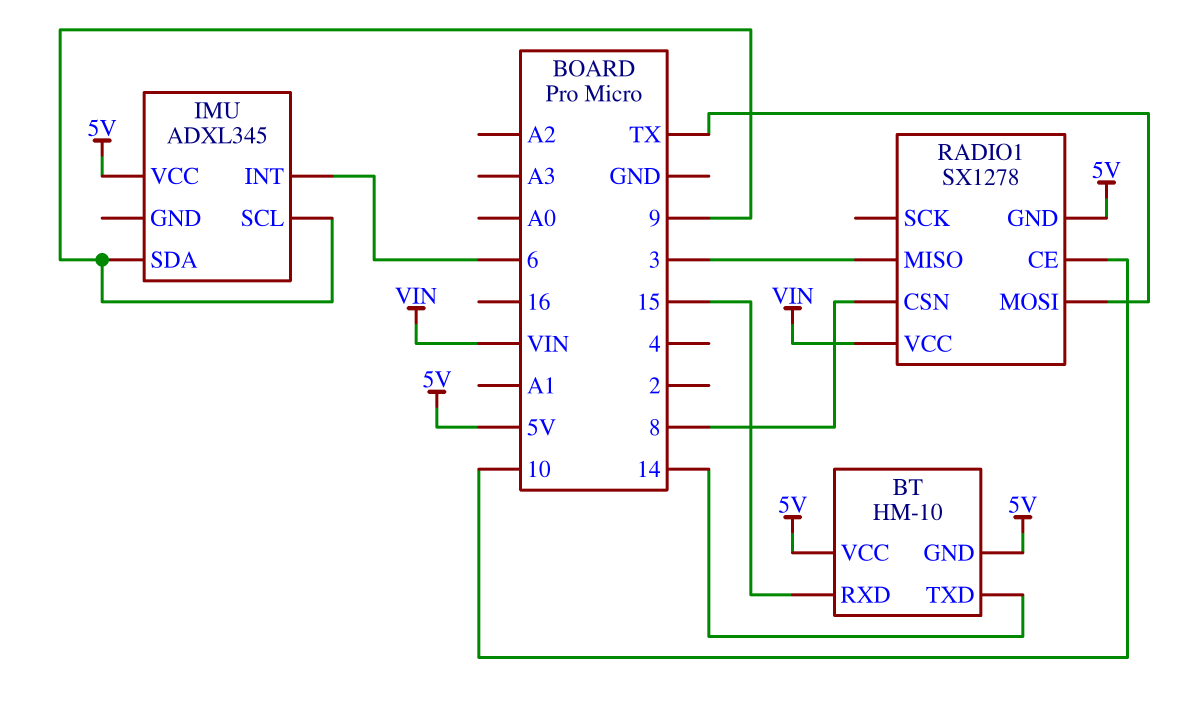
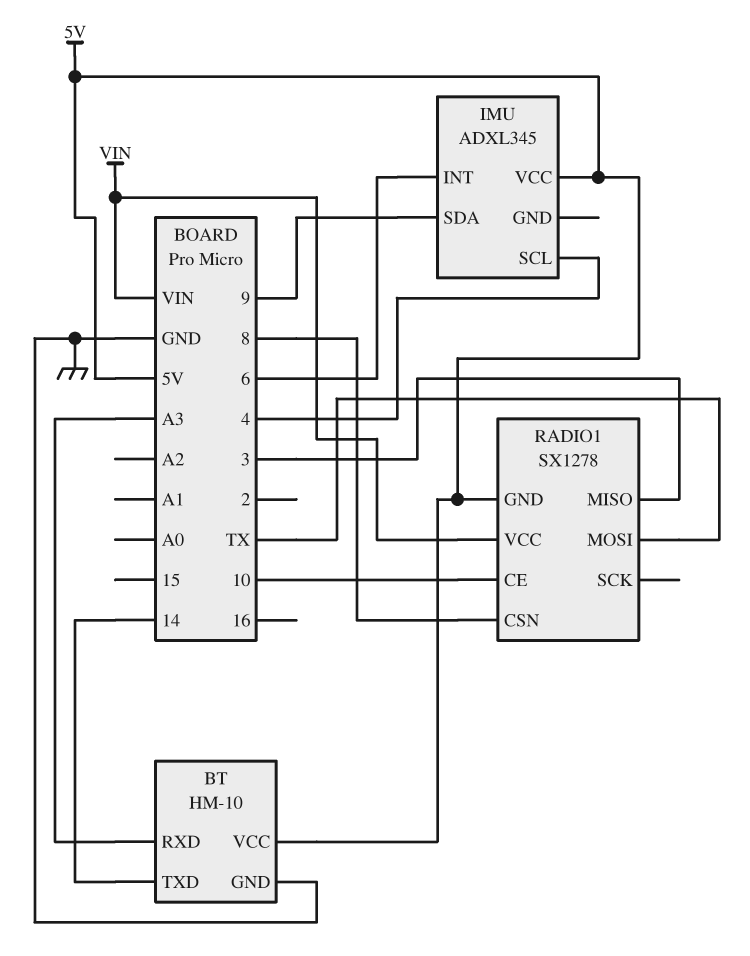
BT pin GND: 5V -> GND
BT pin RXD: 15 -> A3
IMU pin SCL: 9 -> 4

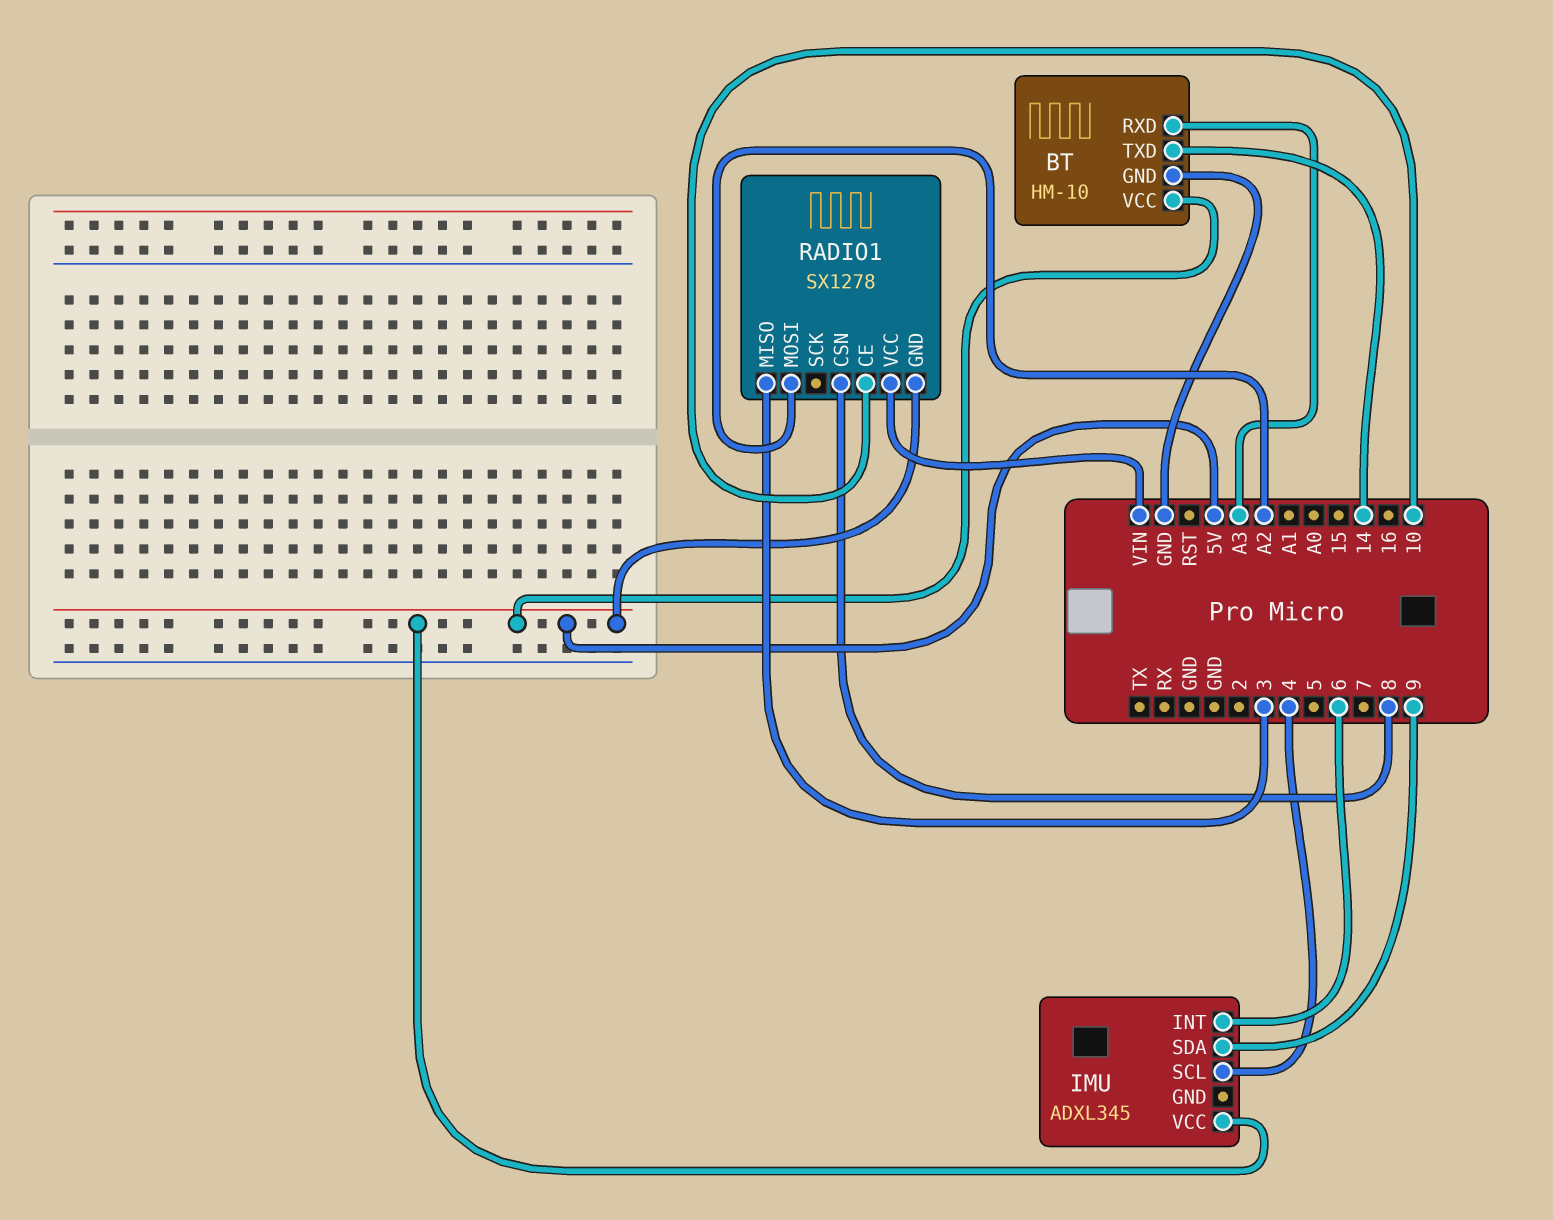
RADIO1 pin MOSI: TX -> A2

